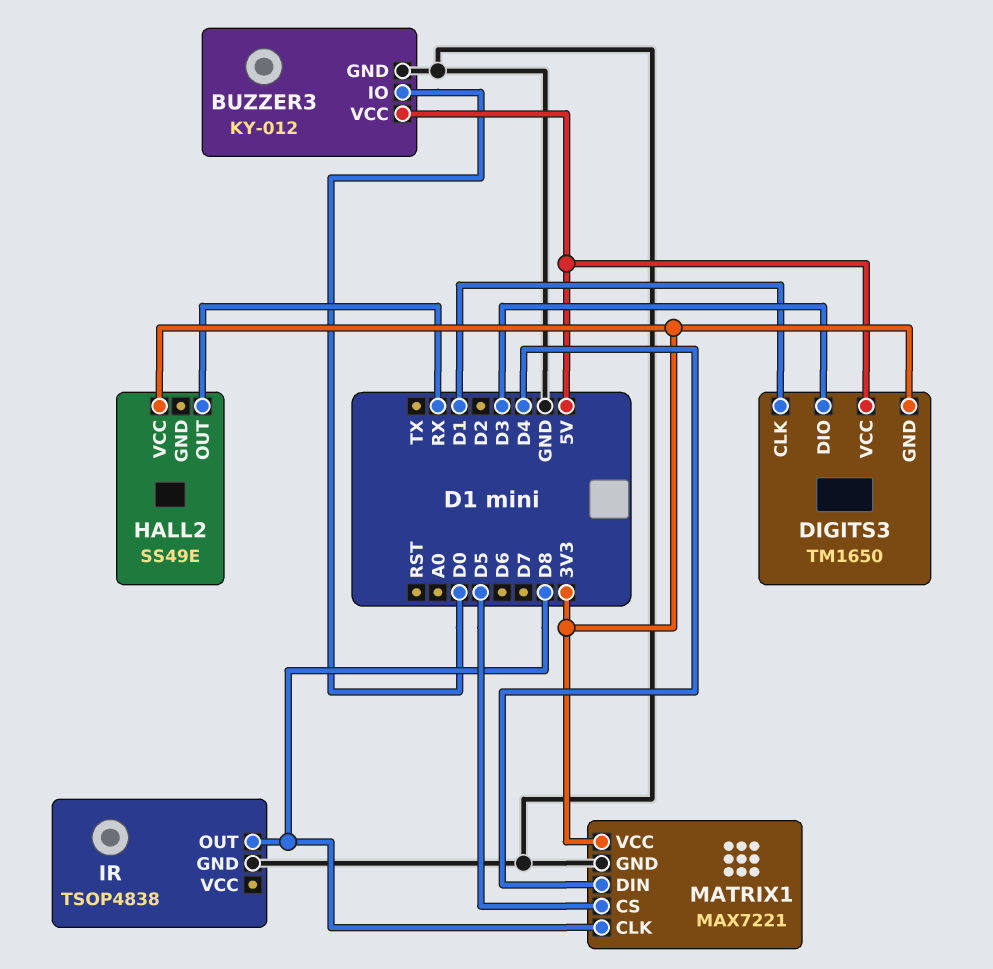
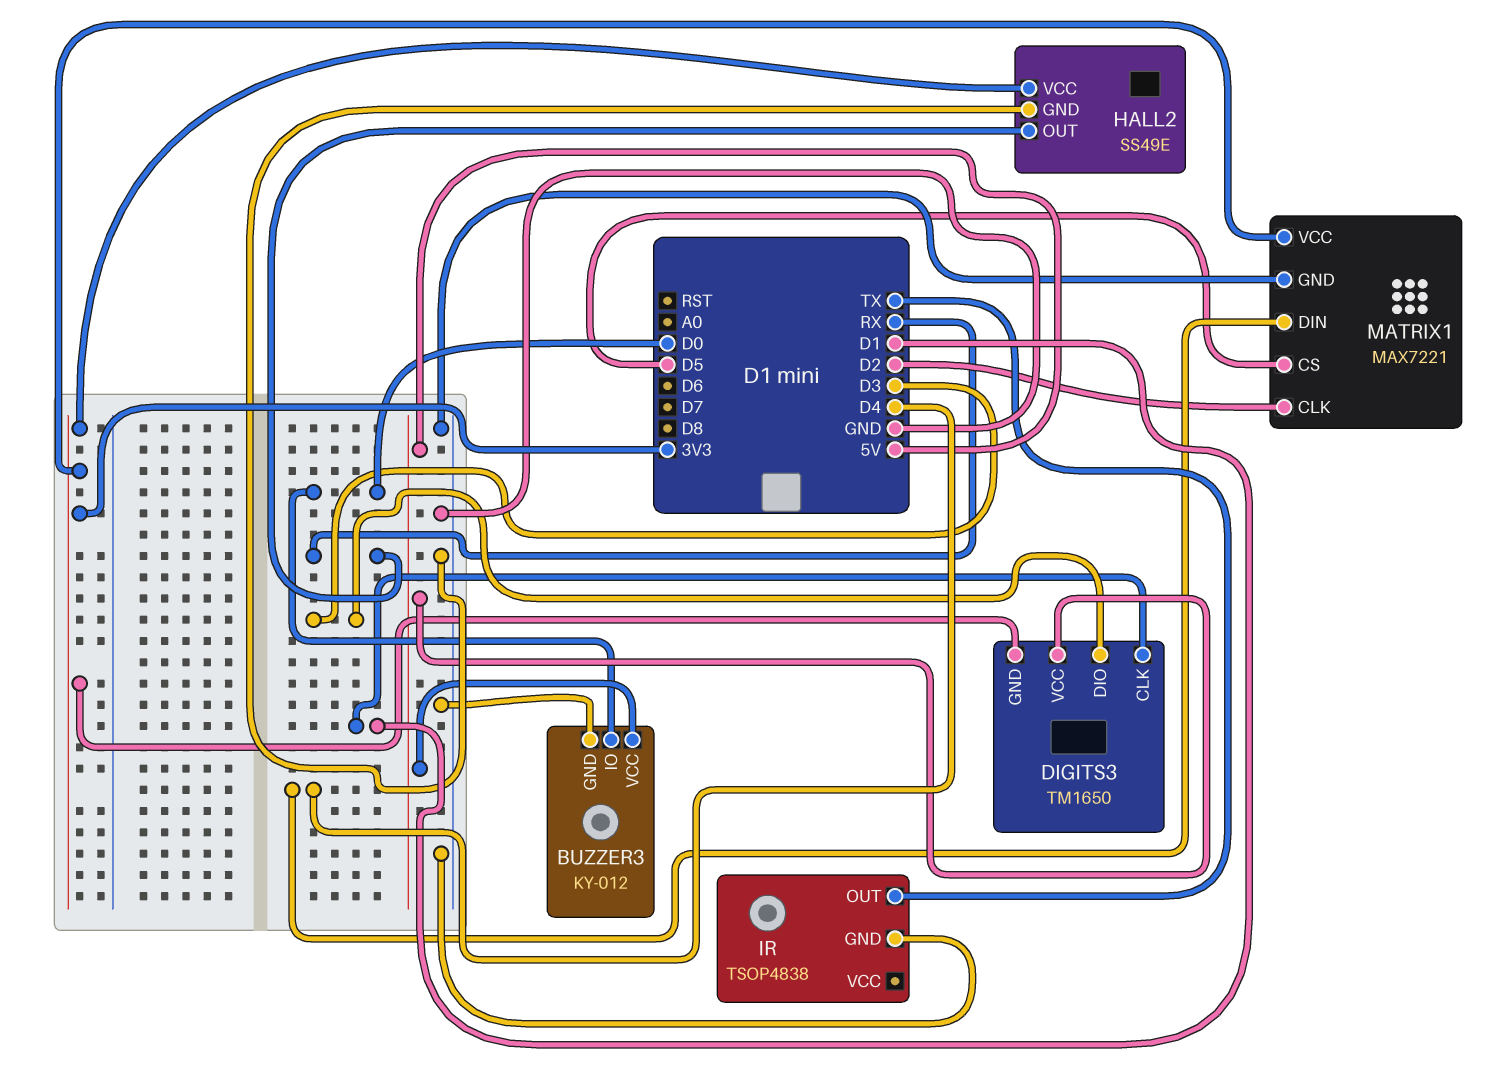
HALL2 pin GND: none -> GND
IR pin OUT: D8 -> TX
MATRIX1 pin CLK: D8 -> D2

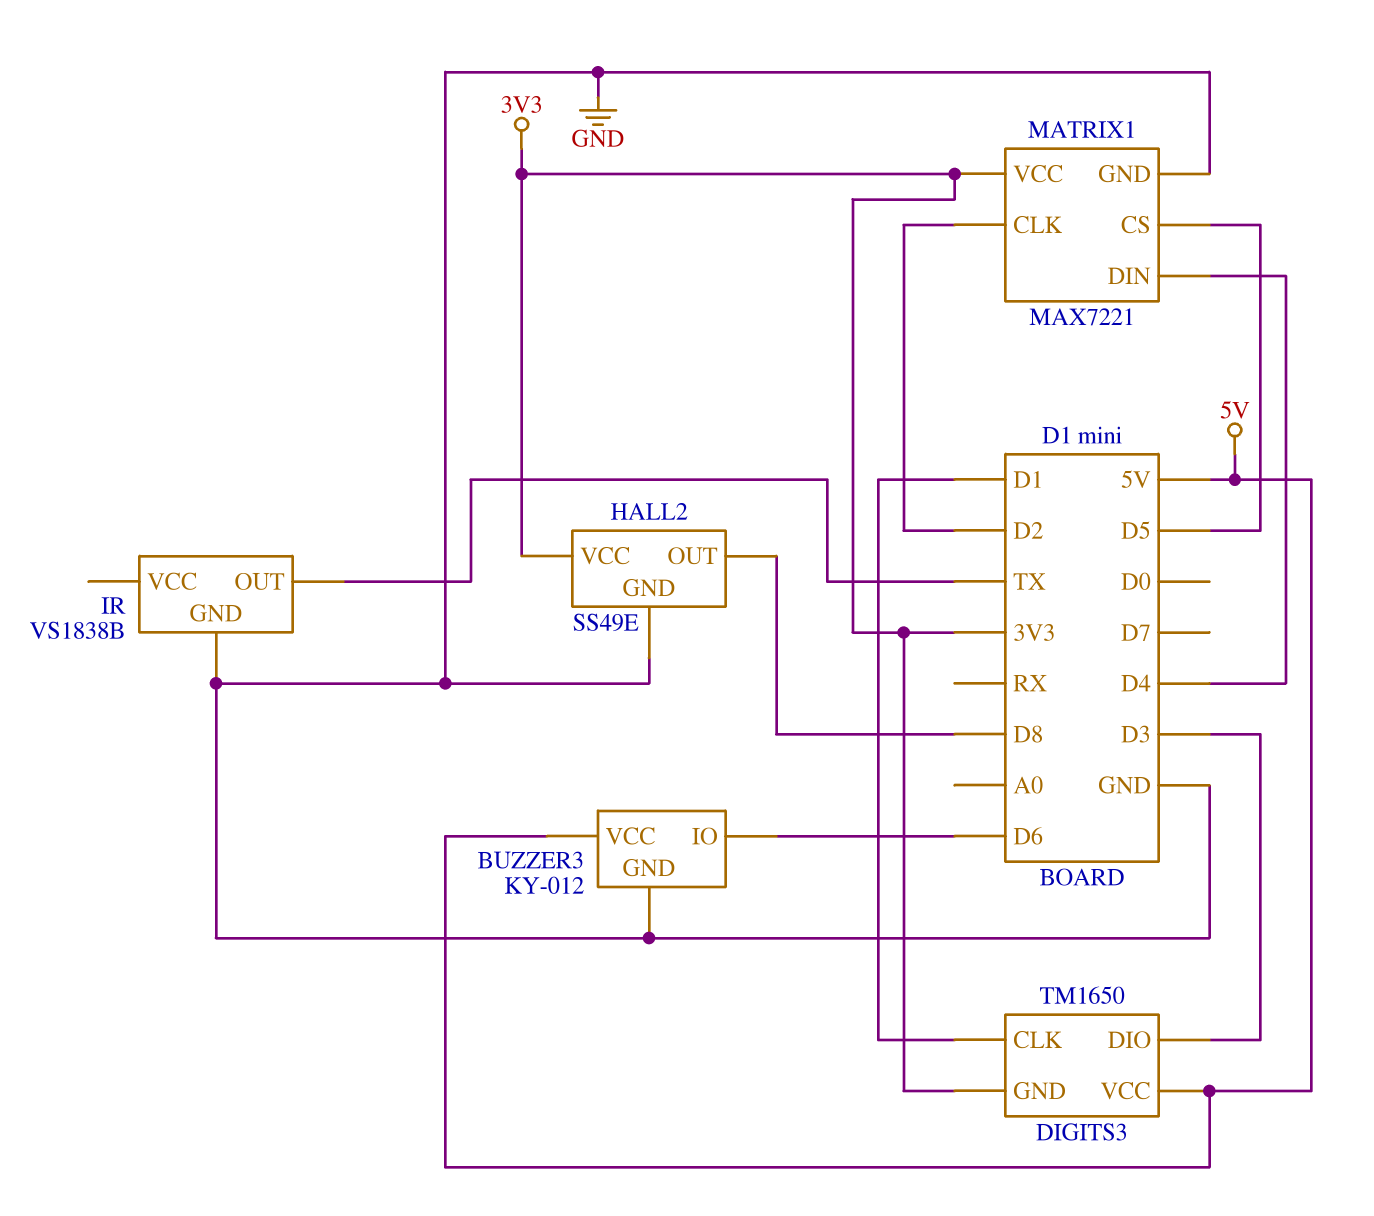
BUZZER3 pin IO: D0 -> D6
HALL2 pin OUT: RX -> D8
IR: TSOP4838 -> VS1838B

